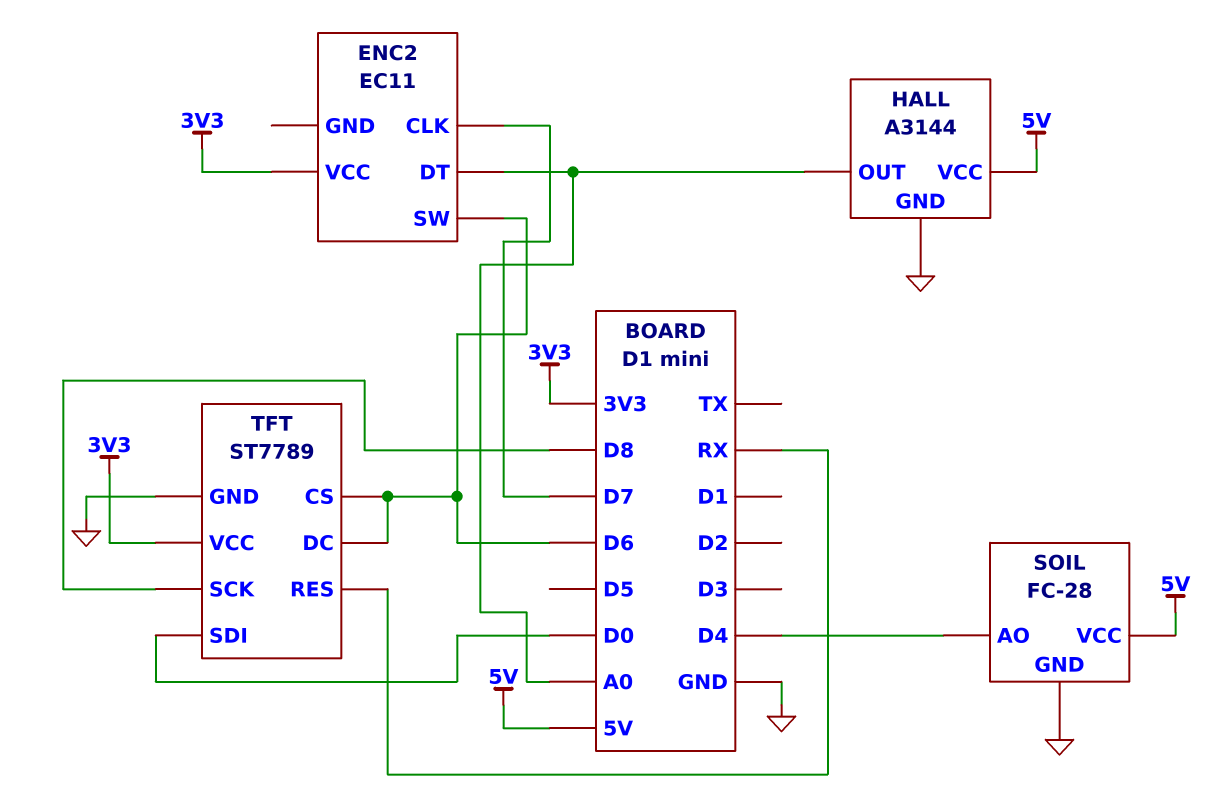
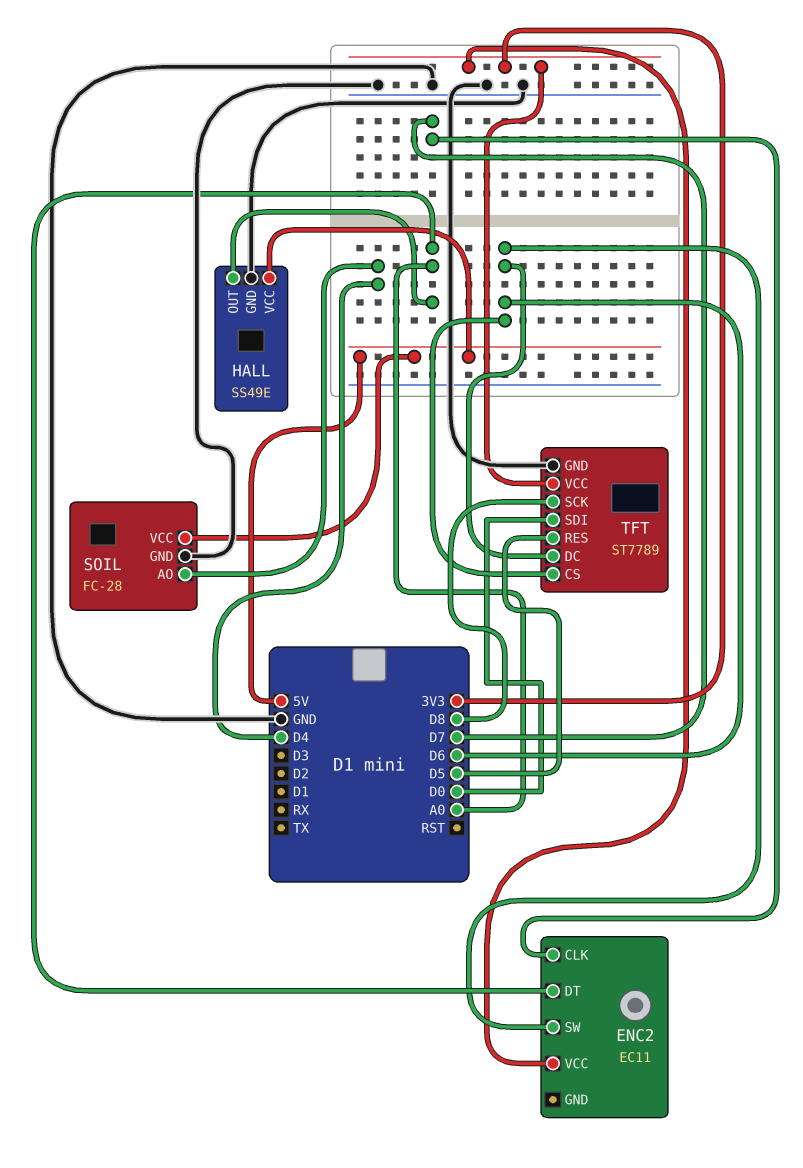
HALL: A3144 -> SS49E
TFT pin RES: RX -> D5

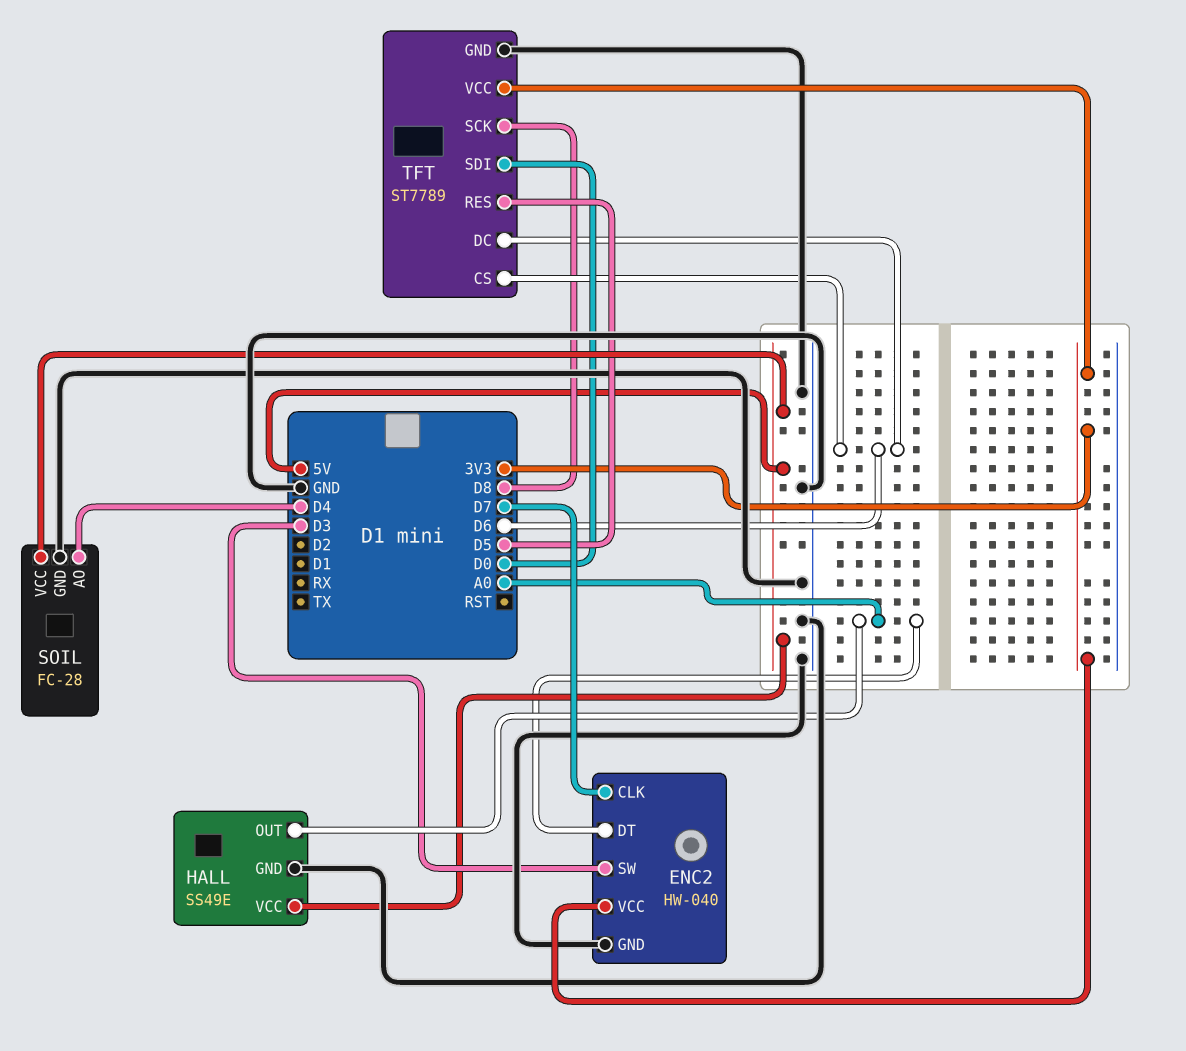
ENC2: EC11 -> HW-040
ENC2 pin GND: none -> GND
ENC2 pin SW: D6 -> D3

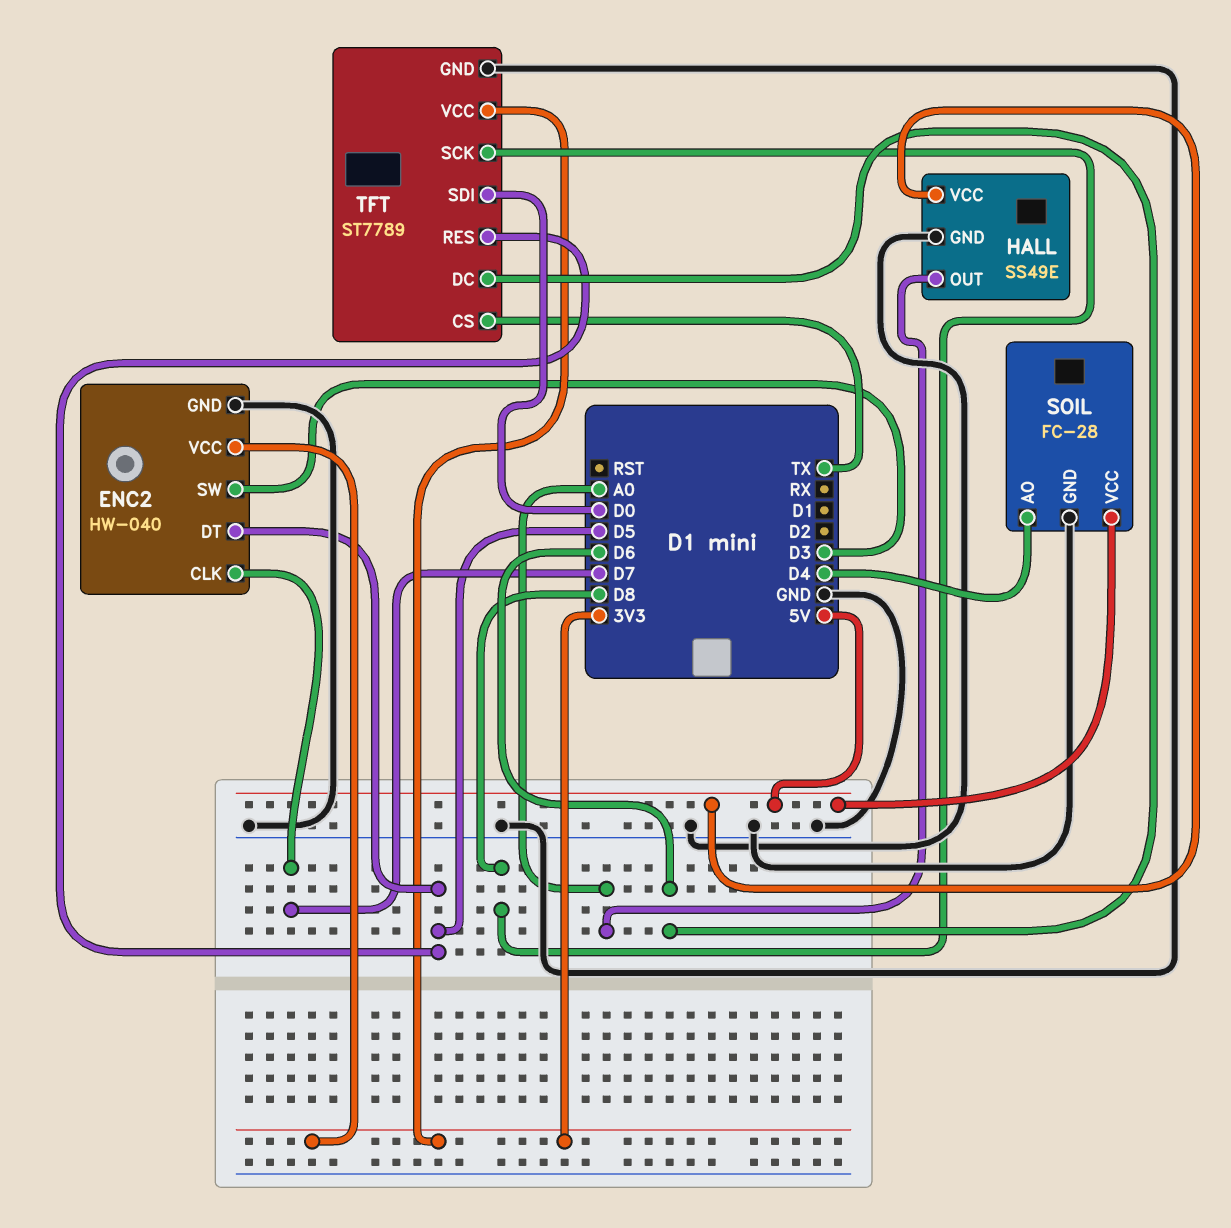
ENC2 pin DT: A0 -> D5
TFT pin CS: D6 -> TX

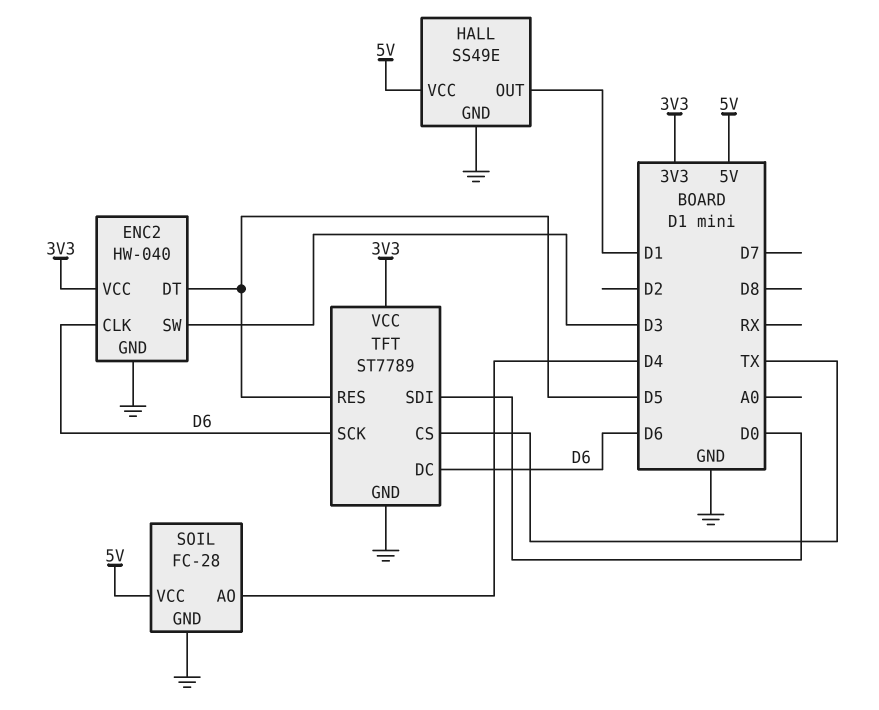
ENC2 pin CLK: D7 -> D6
HALL pin OUT: A0 -> D1
TFT pin SCK: D8 -> D6

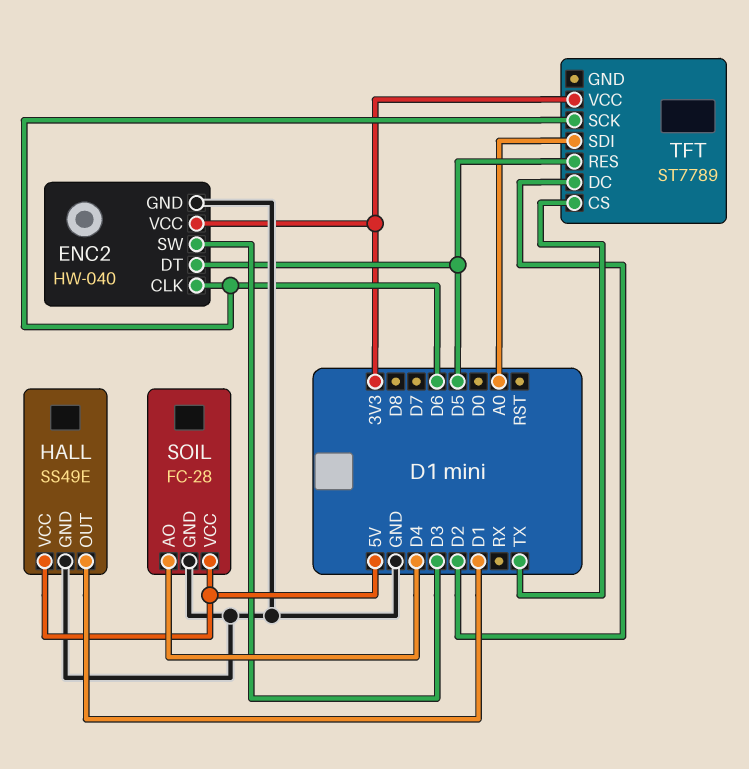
TFT pin DC: D6 -> D2
TFT pin GND: GND -> none
TFT pin SDI: D0 -> A0

